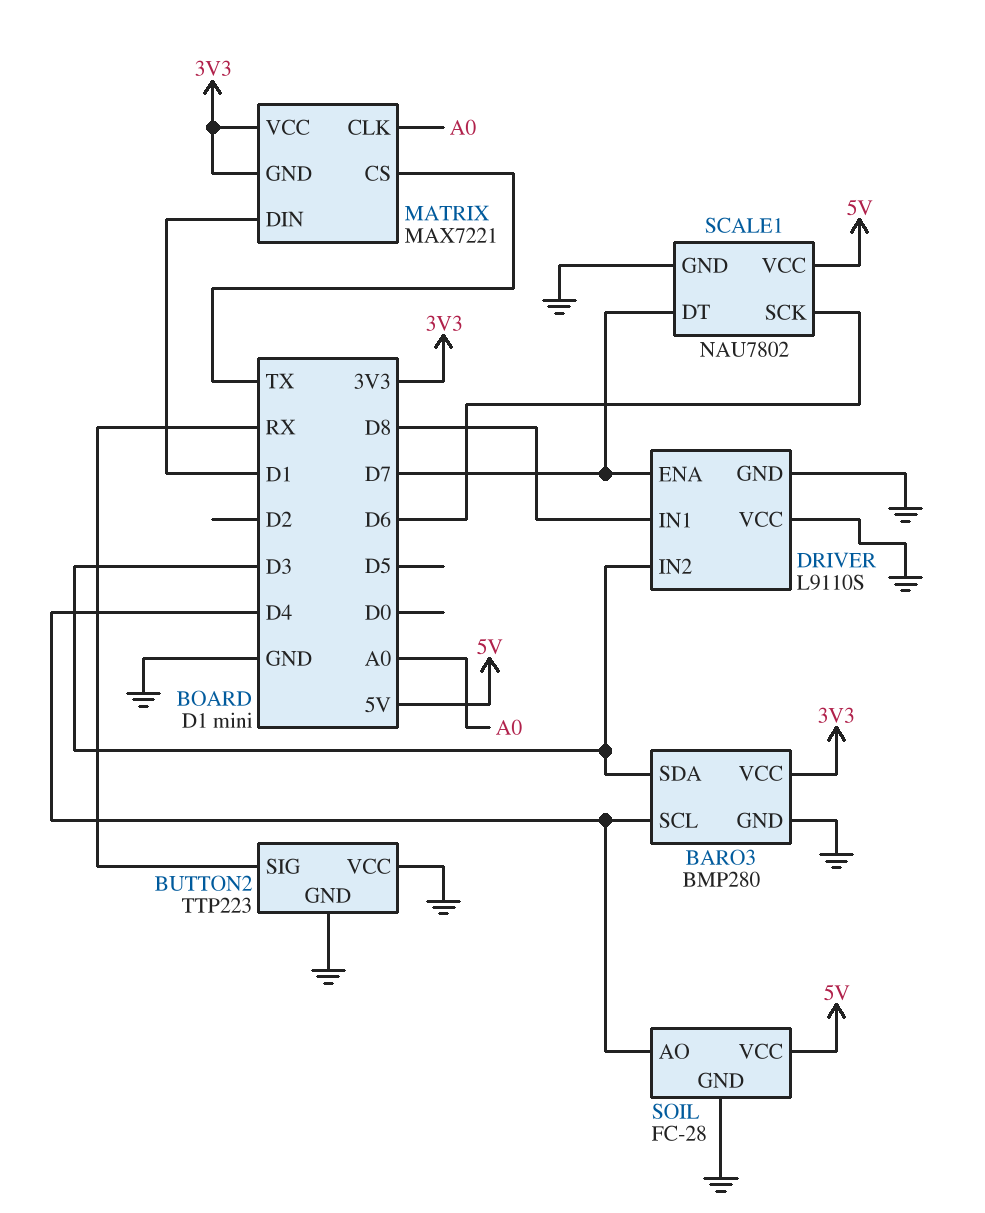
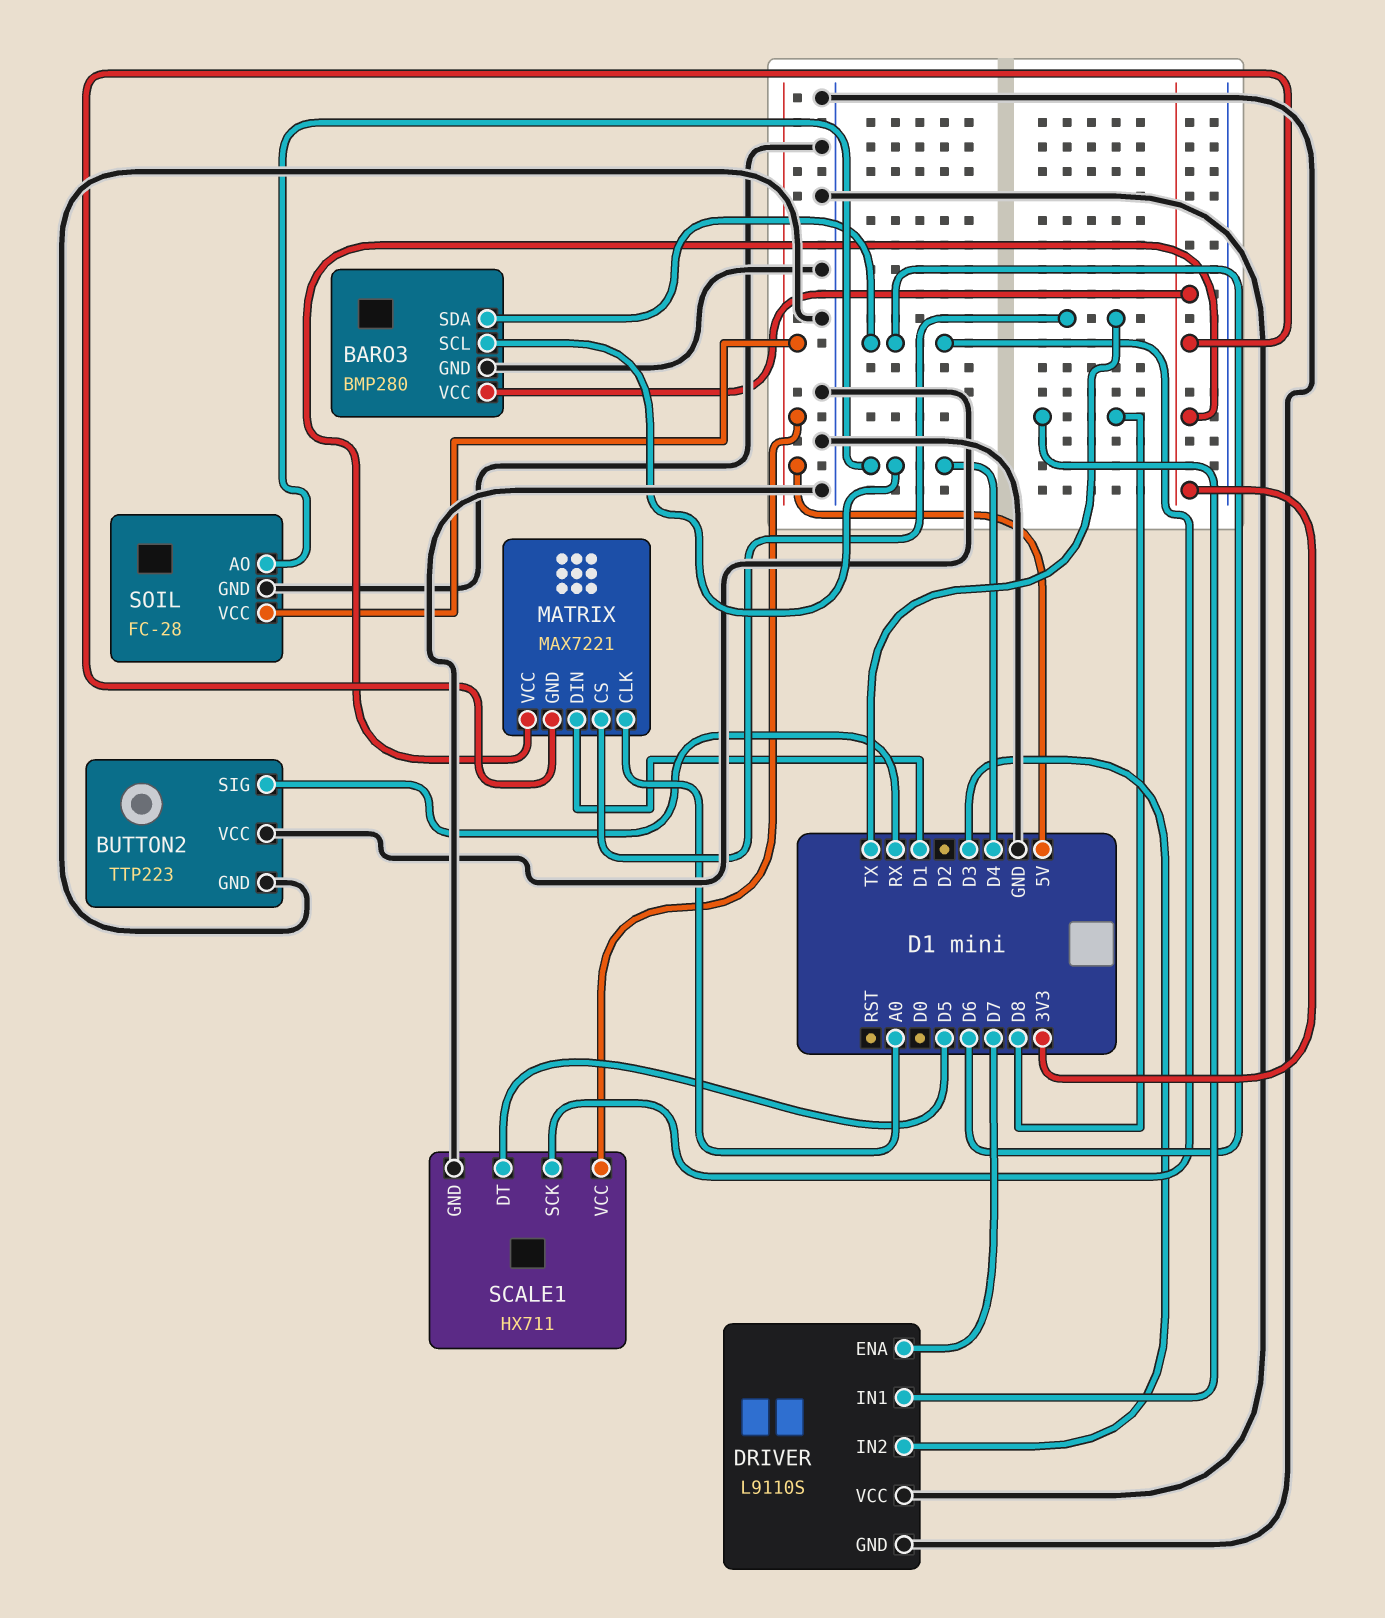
BARO3 pin SDA: D3 -> D6
SCALE1: NAU7802 -> HX711
SCALE1 pin DT: D7 -> D5

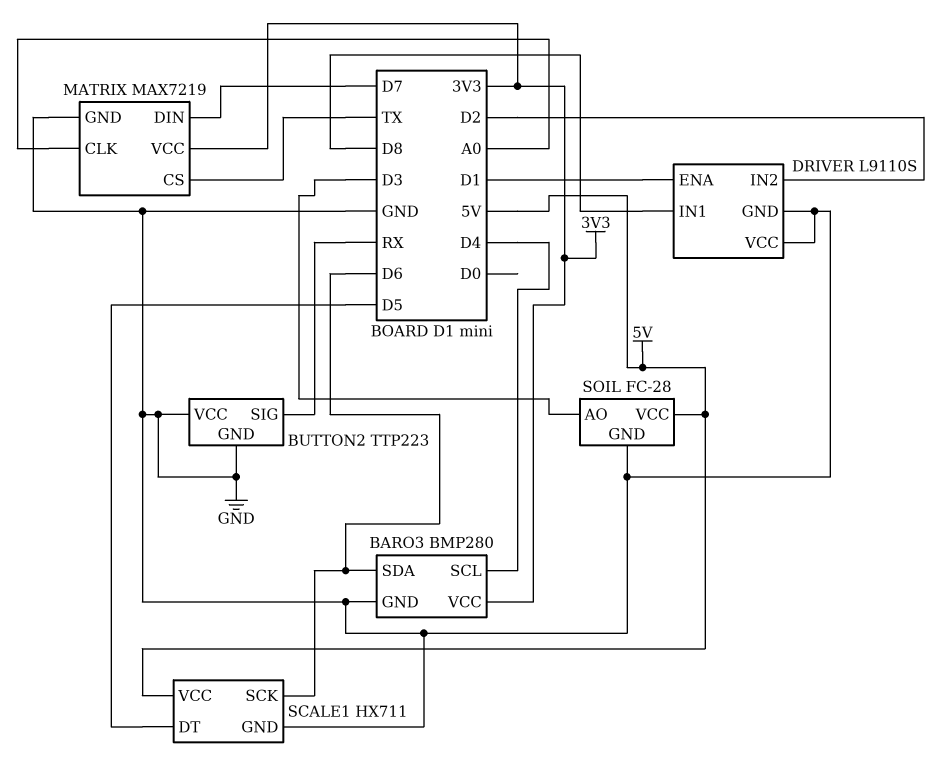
DRIVER pin ENA: D7 -> D1
DRIVER pin IN2: D3 -> D2
MATRIX: MAX7221 -> MAX7219
MATRIX pin DIN: D1 -> D7
MATRIX pin GND: 3V3 -> GND
SOIL pin AO: D4 -> D3

